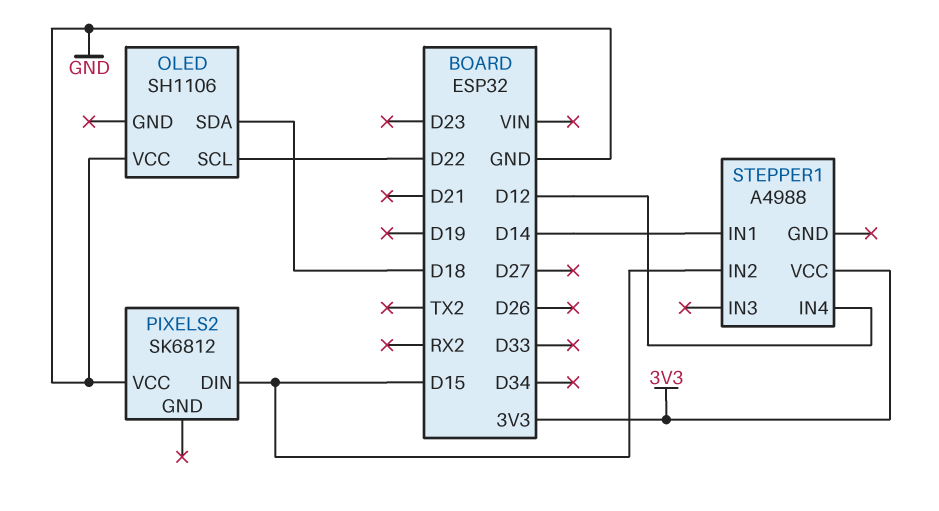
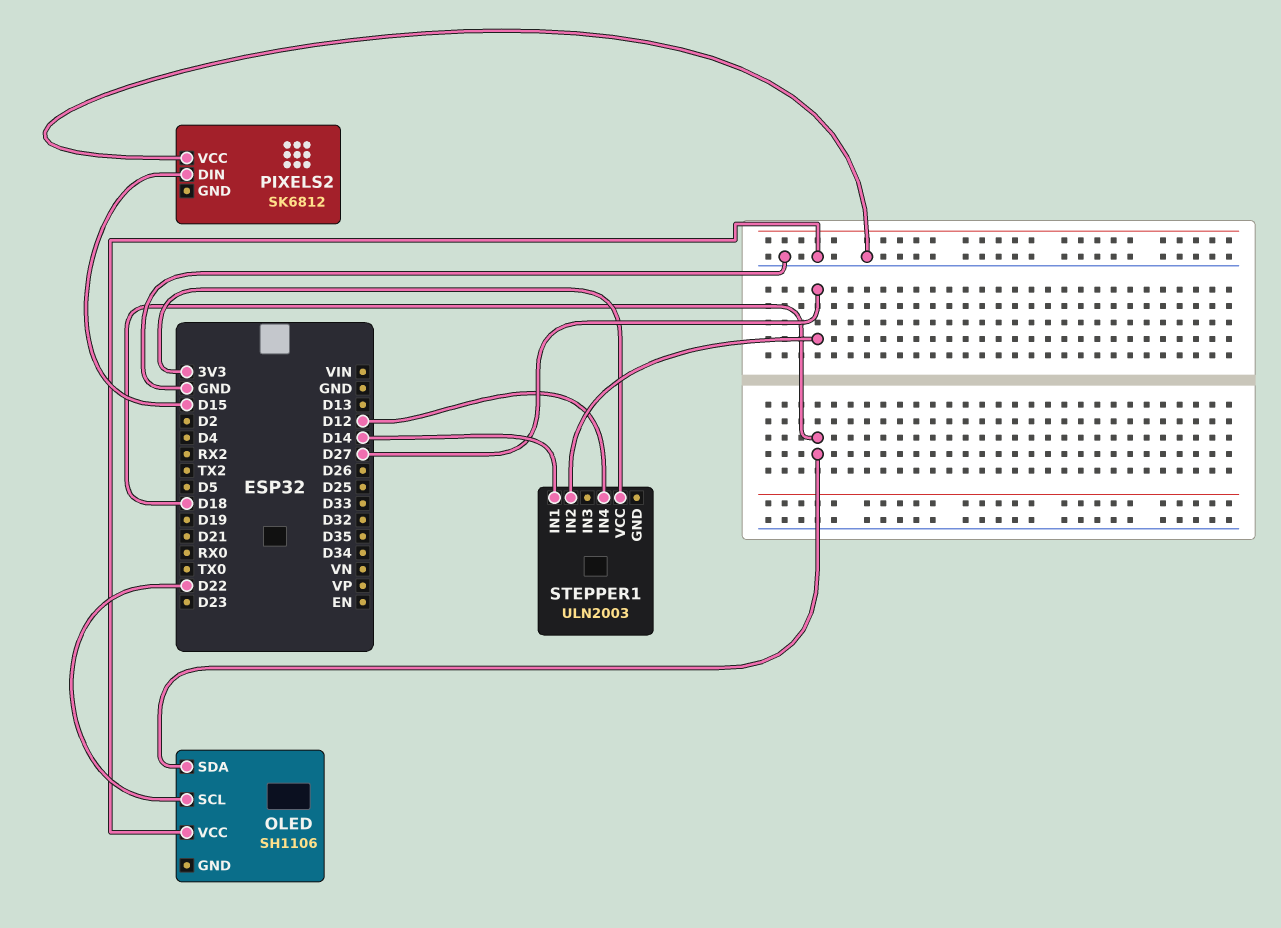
STEPPER1: A4988 -> ULN2003
STEPPER1 pin IN2: D15 -> D27

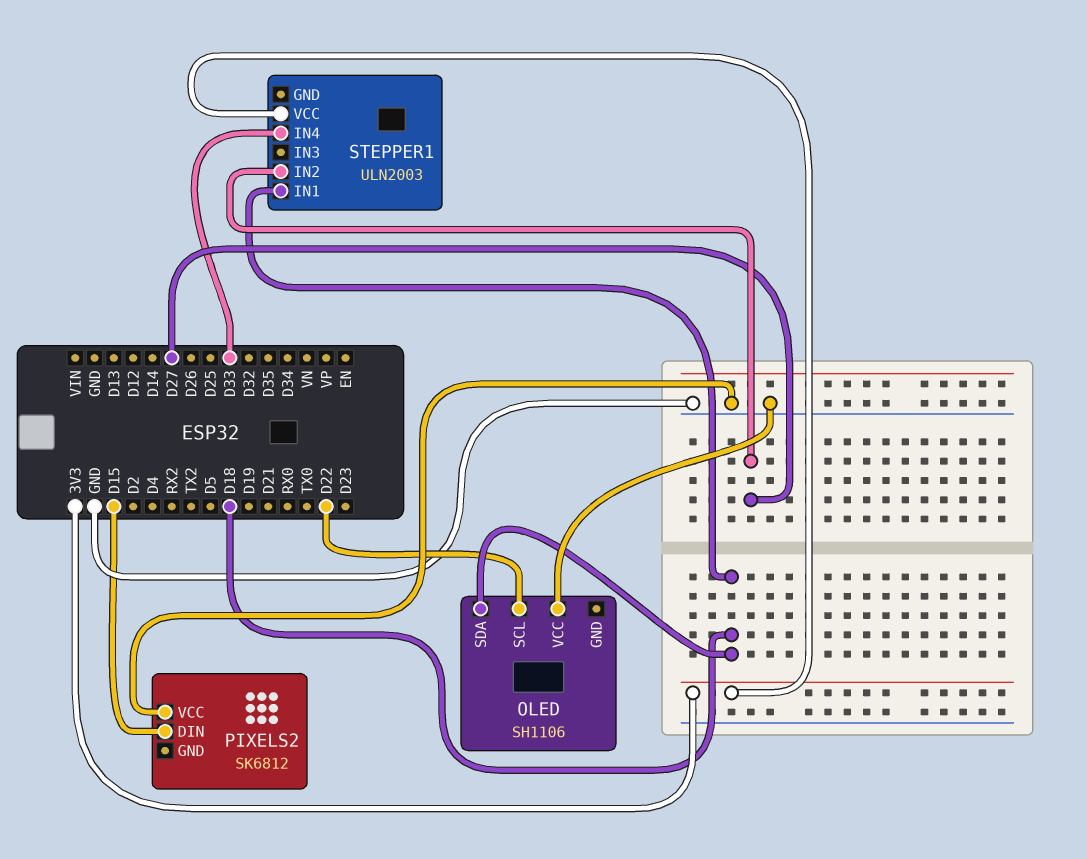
STEPPER1 pin IN1: D14 -> D18
STEPPER1 pin IN4: D12 -> D33

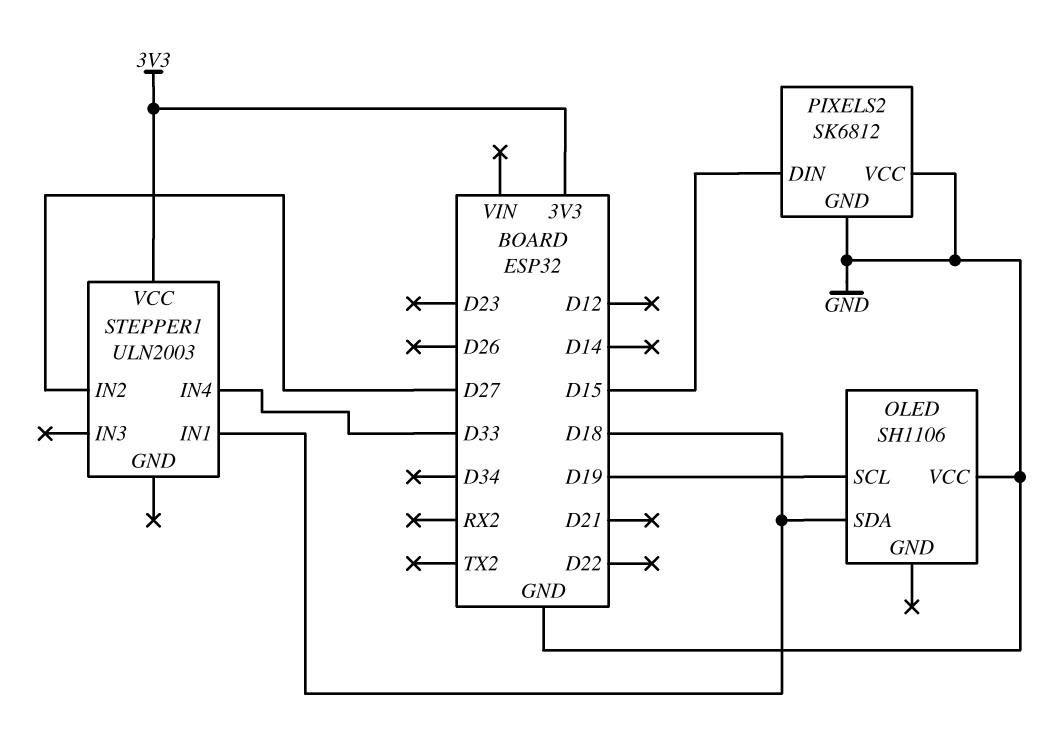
OLED pin SCL: D22 -> D19
PIXELS2 pin GND: none -> GND

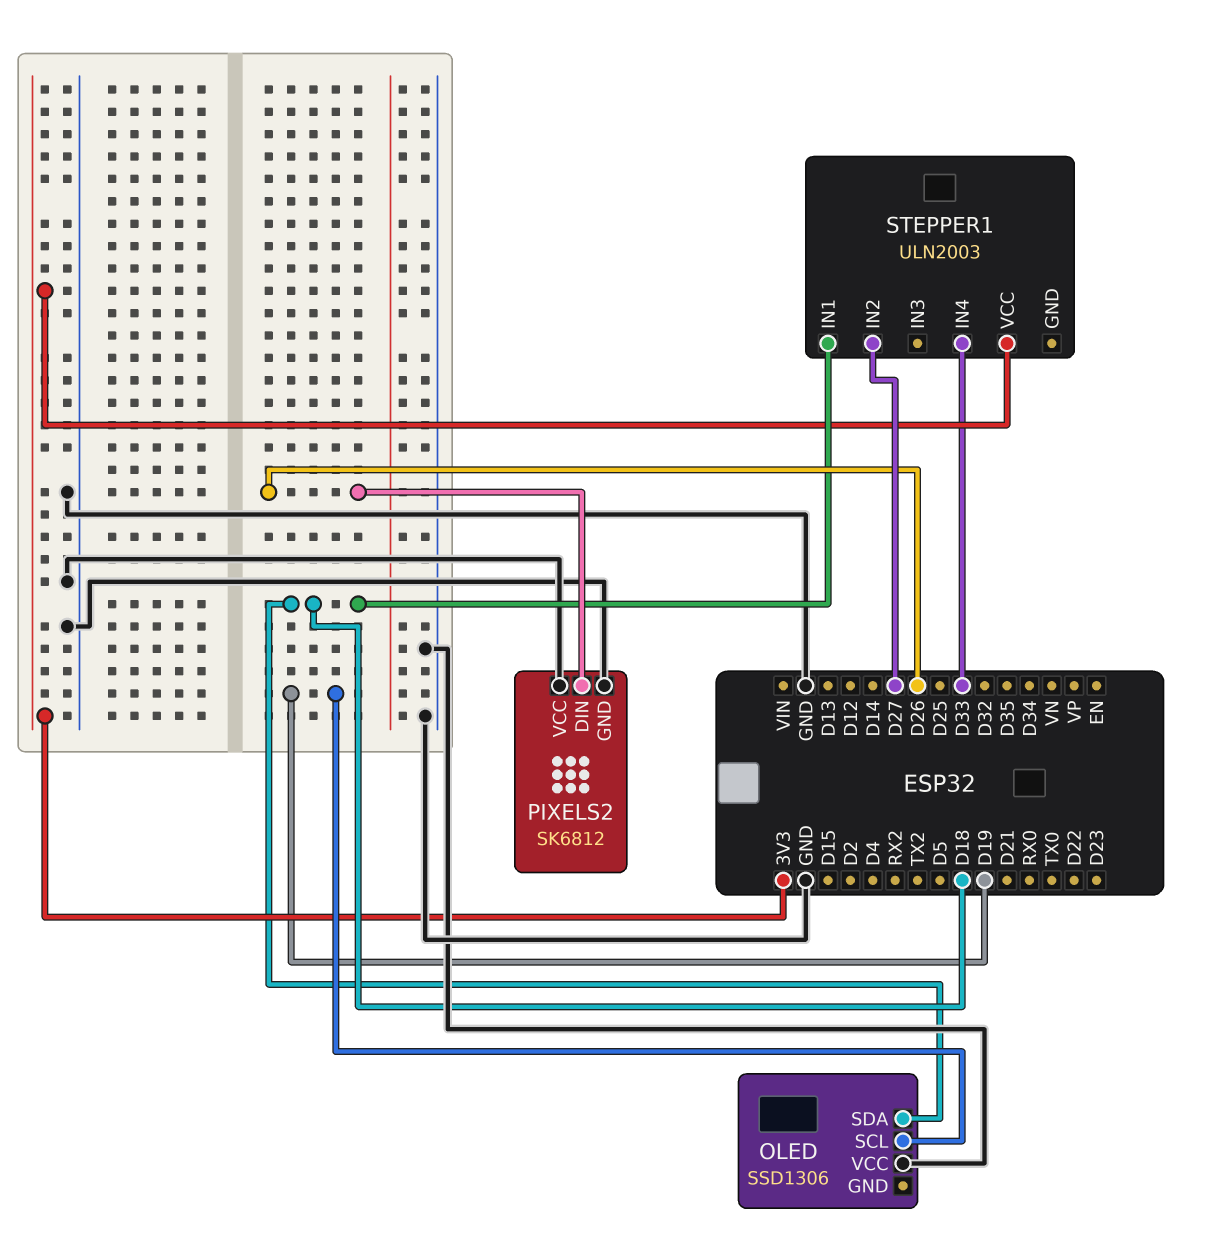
OLED: SH1106 -> SSD1306
PIXELS2 pin DIN: D15 -> D26

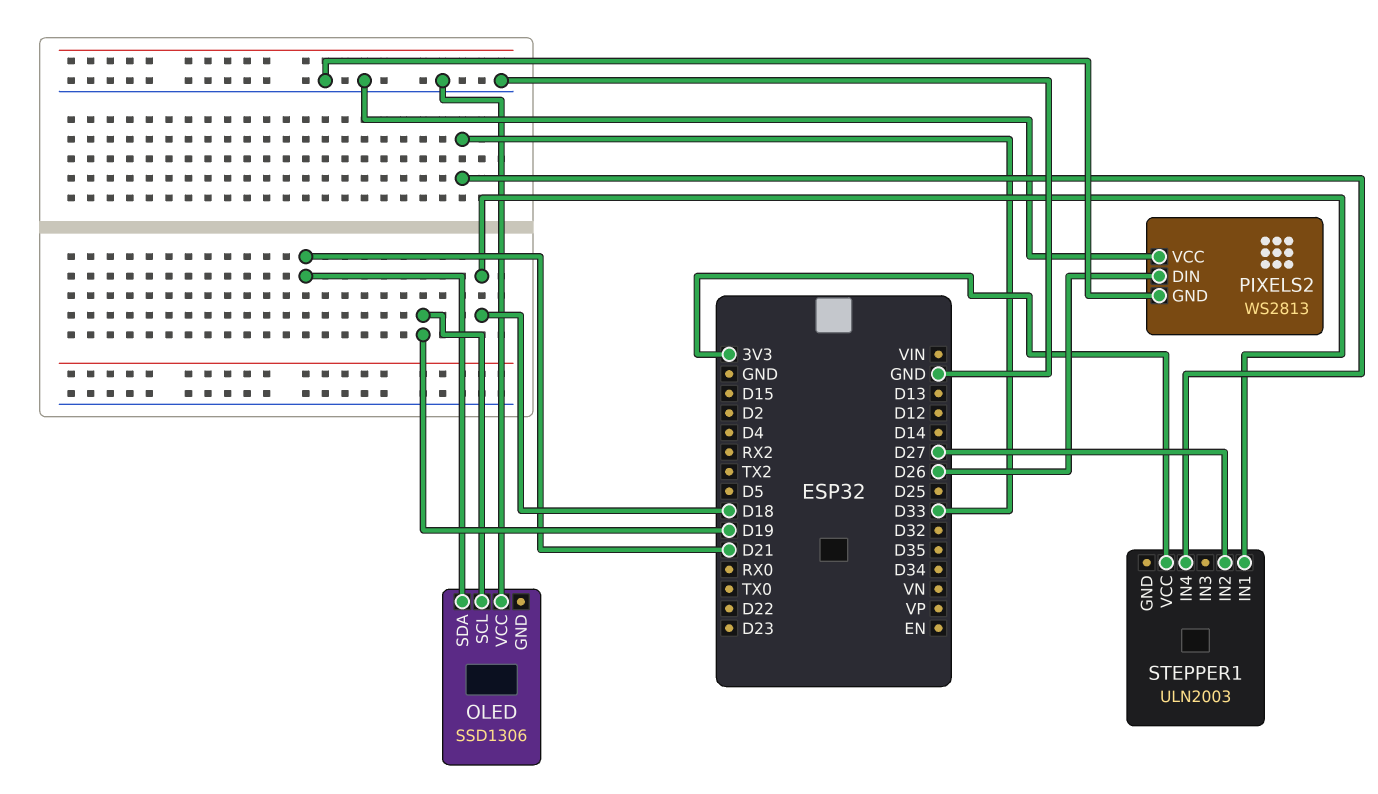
OLED pin SDA: D18 -> D21
PIXELS2: SK6812 -> WS2813

